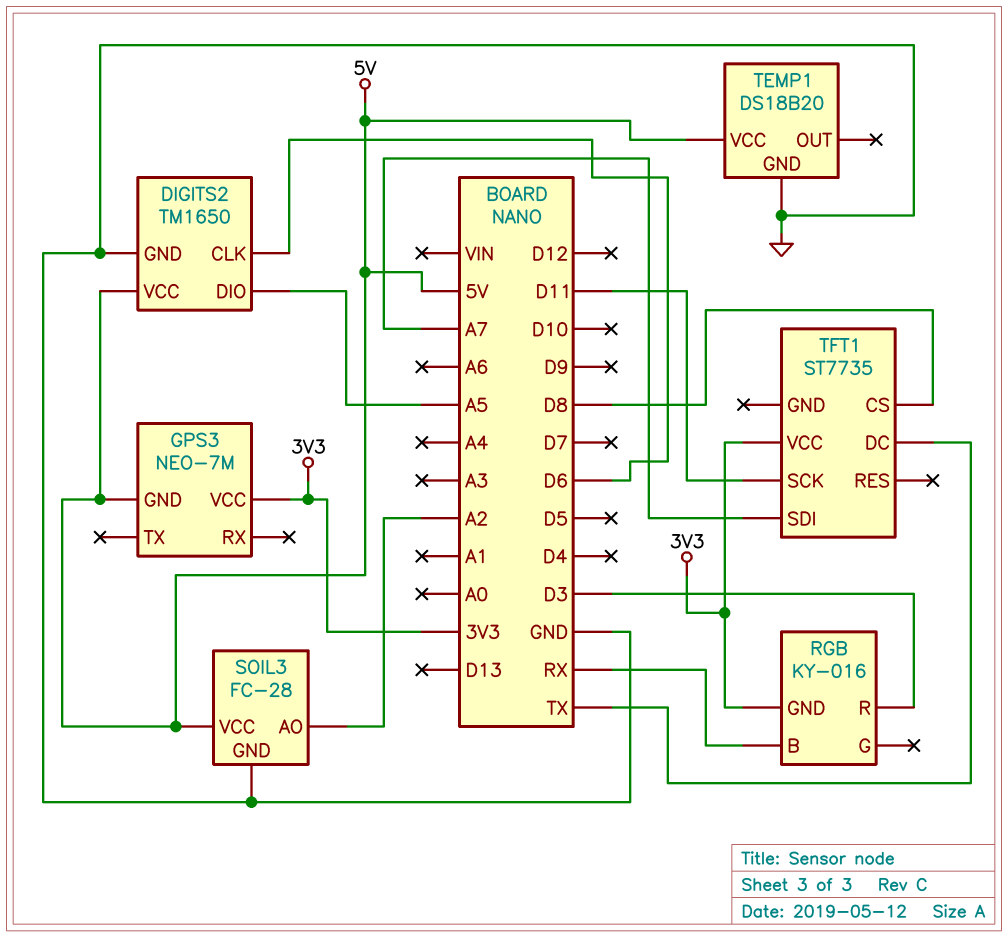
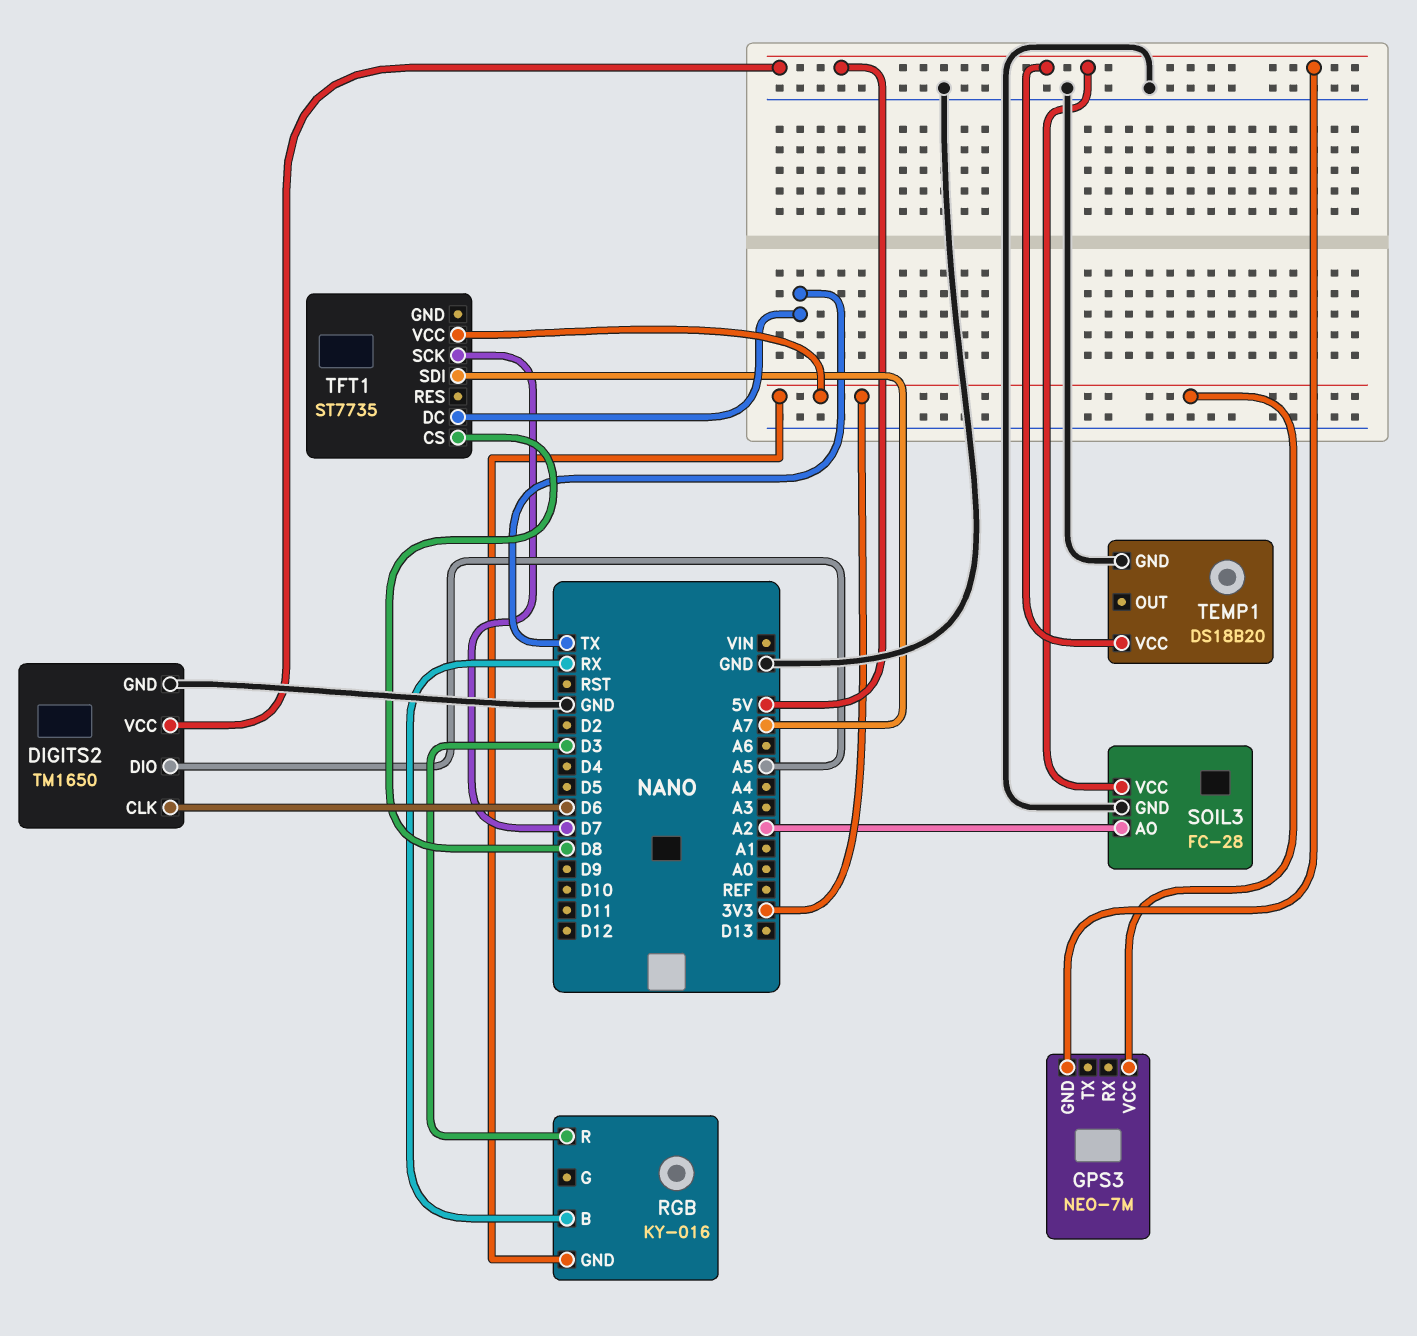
TFT1 pin SCK: D11 -> D7

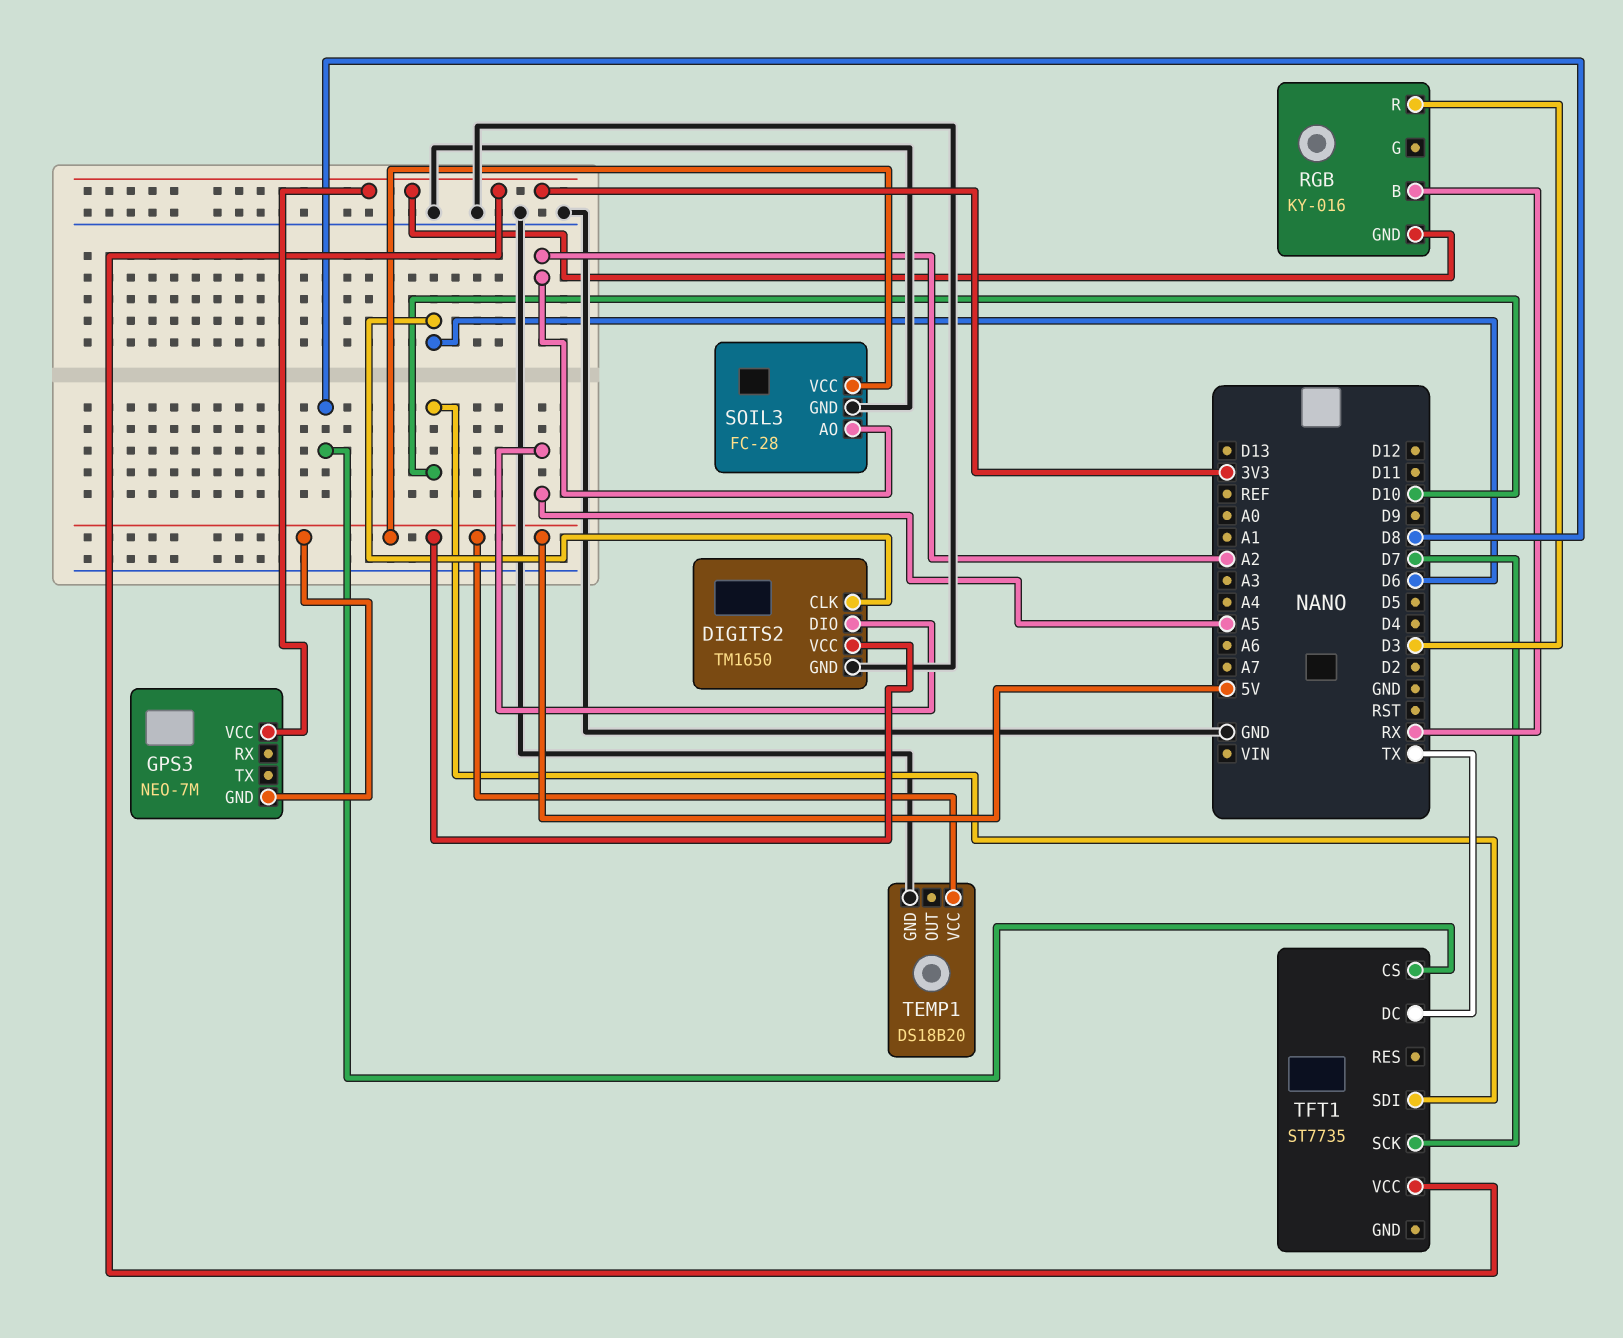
TFT1 pin SDI: A7 -> D10

